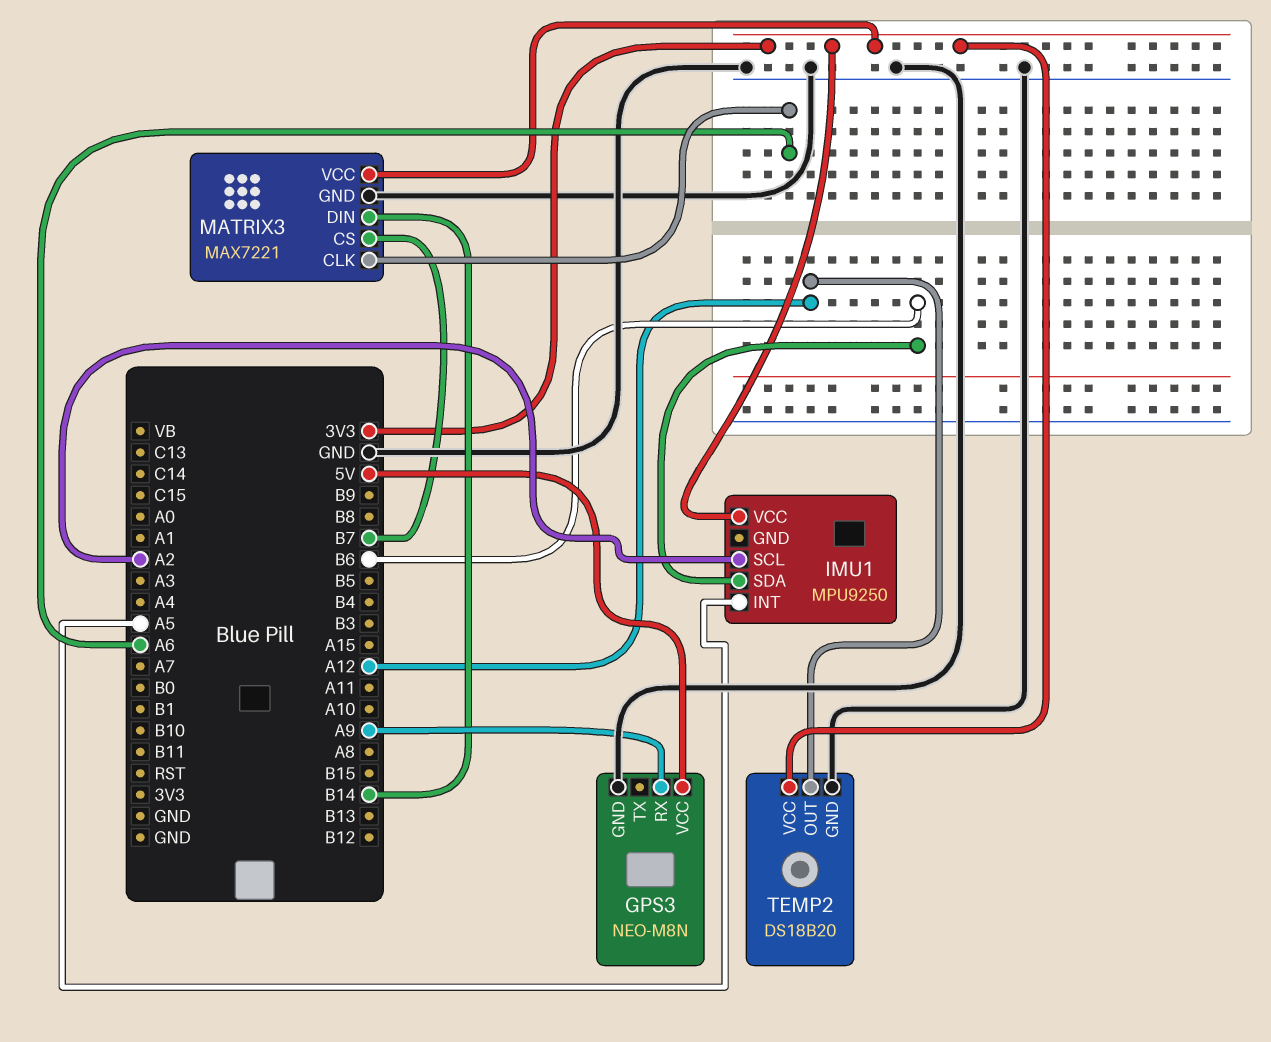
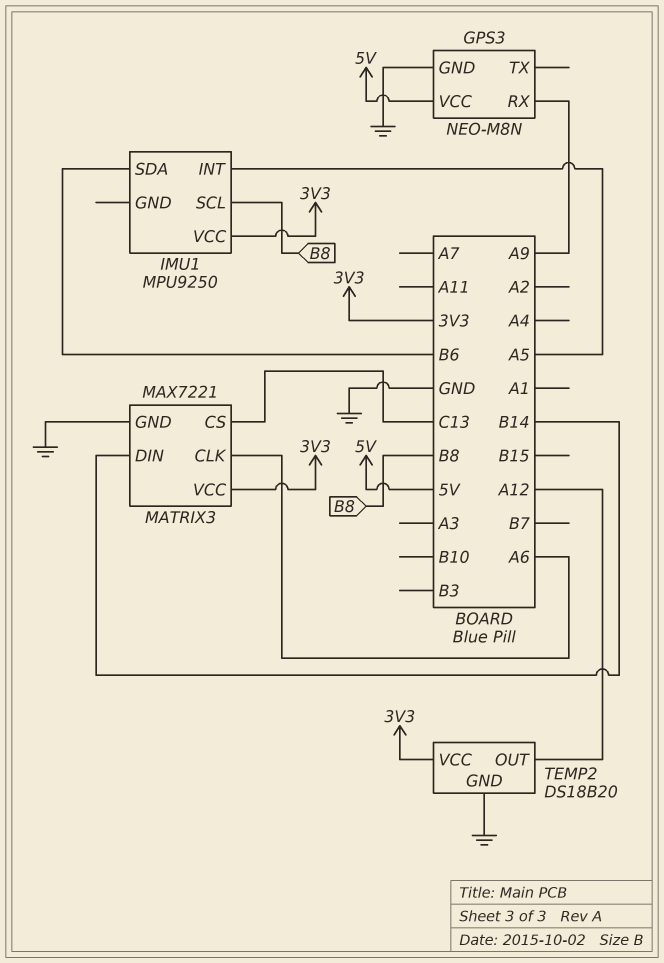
IMU1 pin SCL: A2 -> B8
MATRIX3 pin CS: B7 -> C13

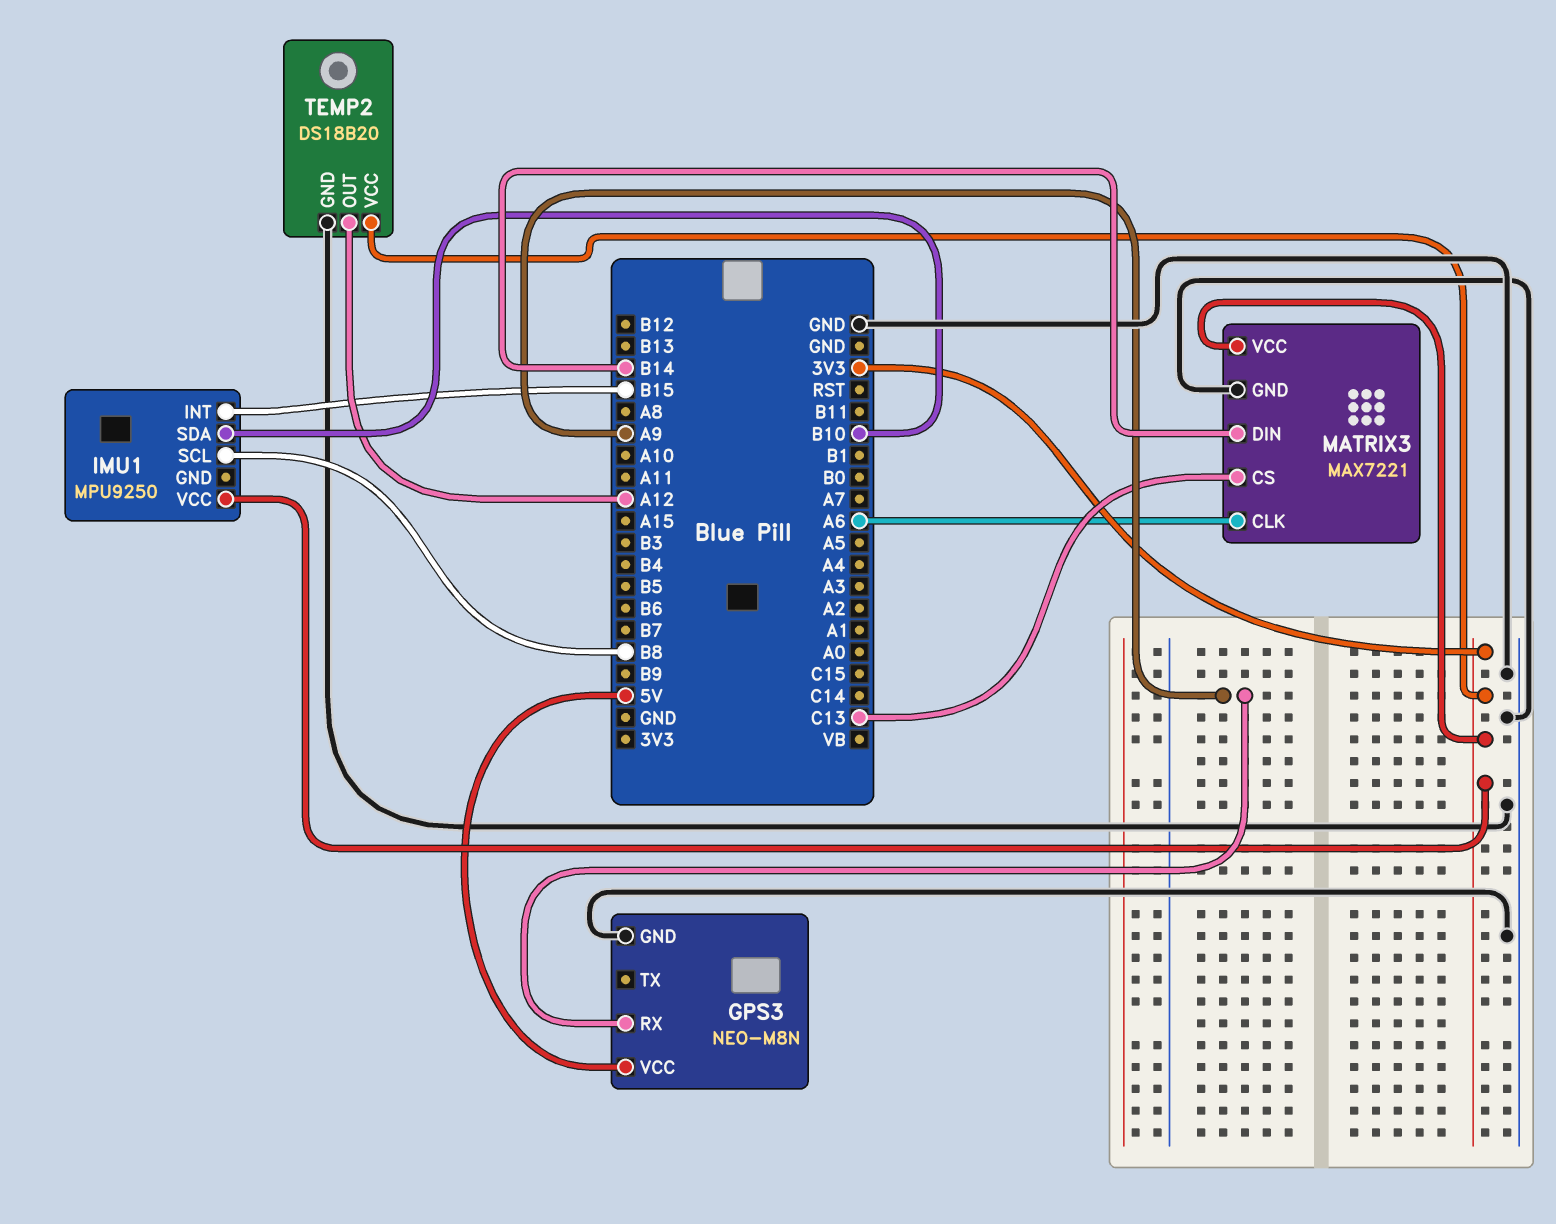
IMU1 pin INT: A5 -> B15
IMU1 pin SDA: B6 -> B10

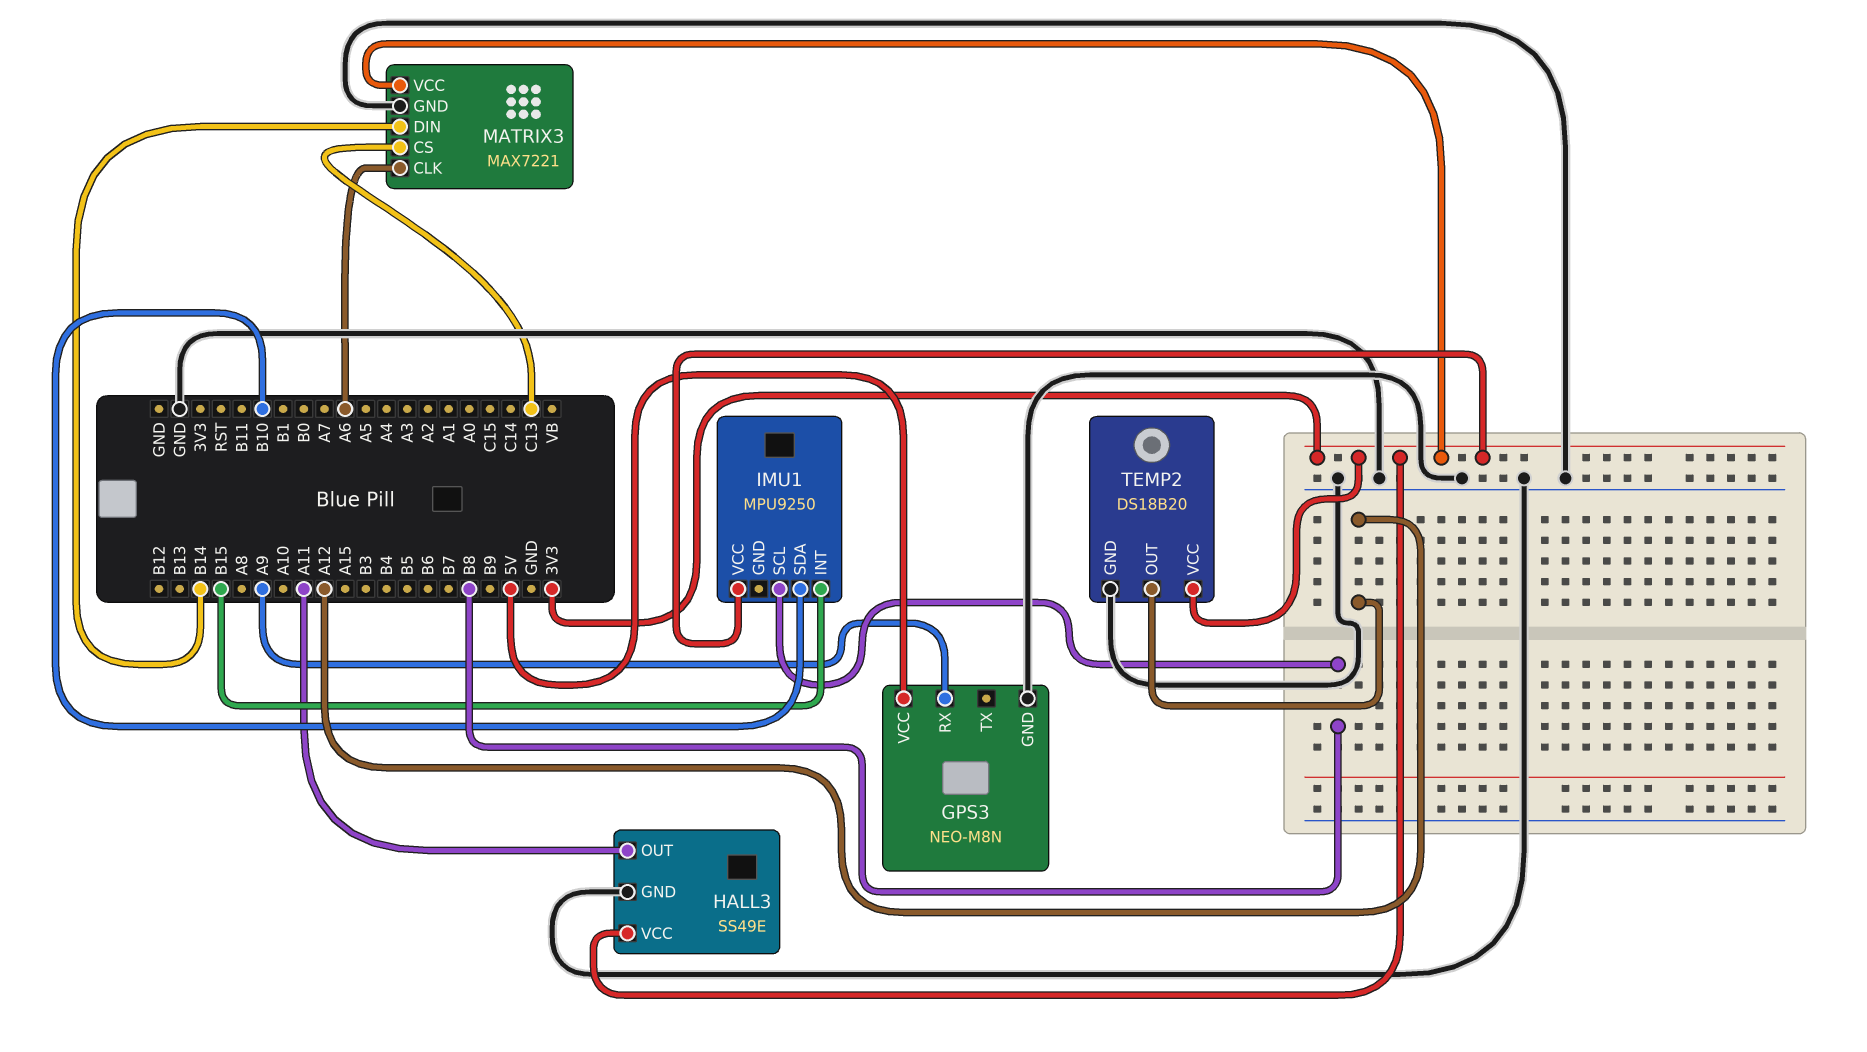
HALL3: none -> SS49E
HALL3 pin GND: none -> GND
HALL3 pin OUT: none -> A11
HALL3 pin VCC: none -> 3V3

